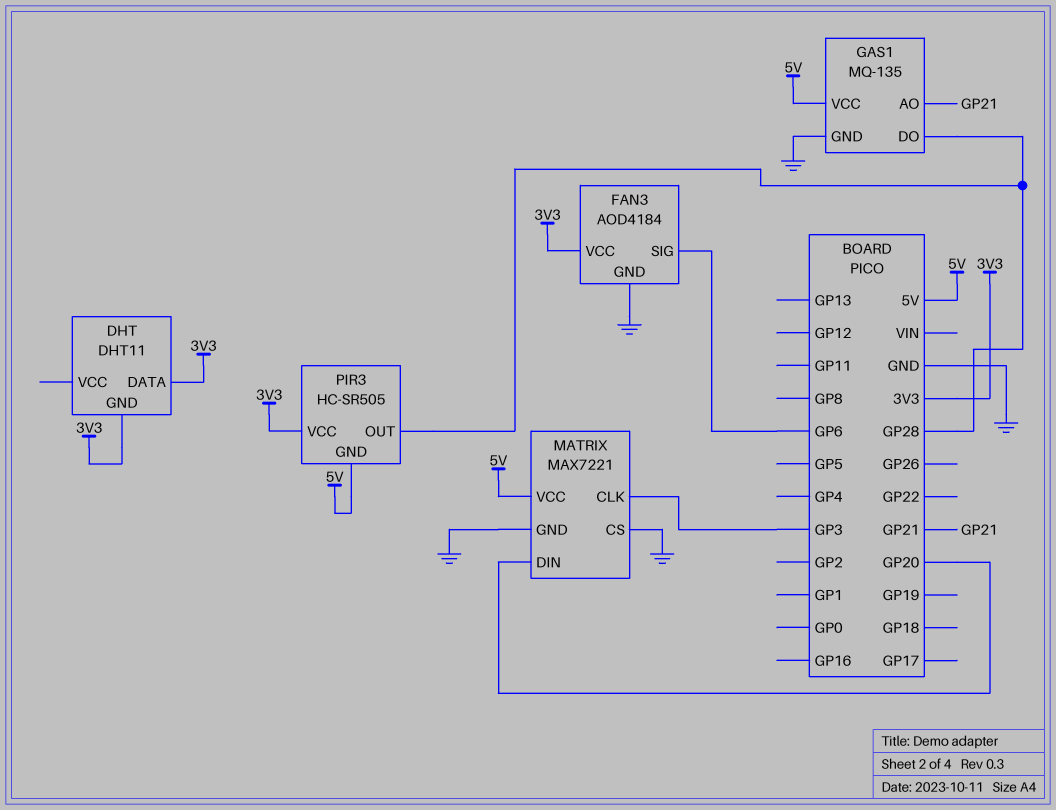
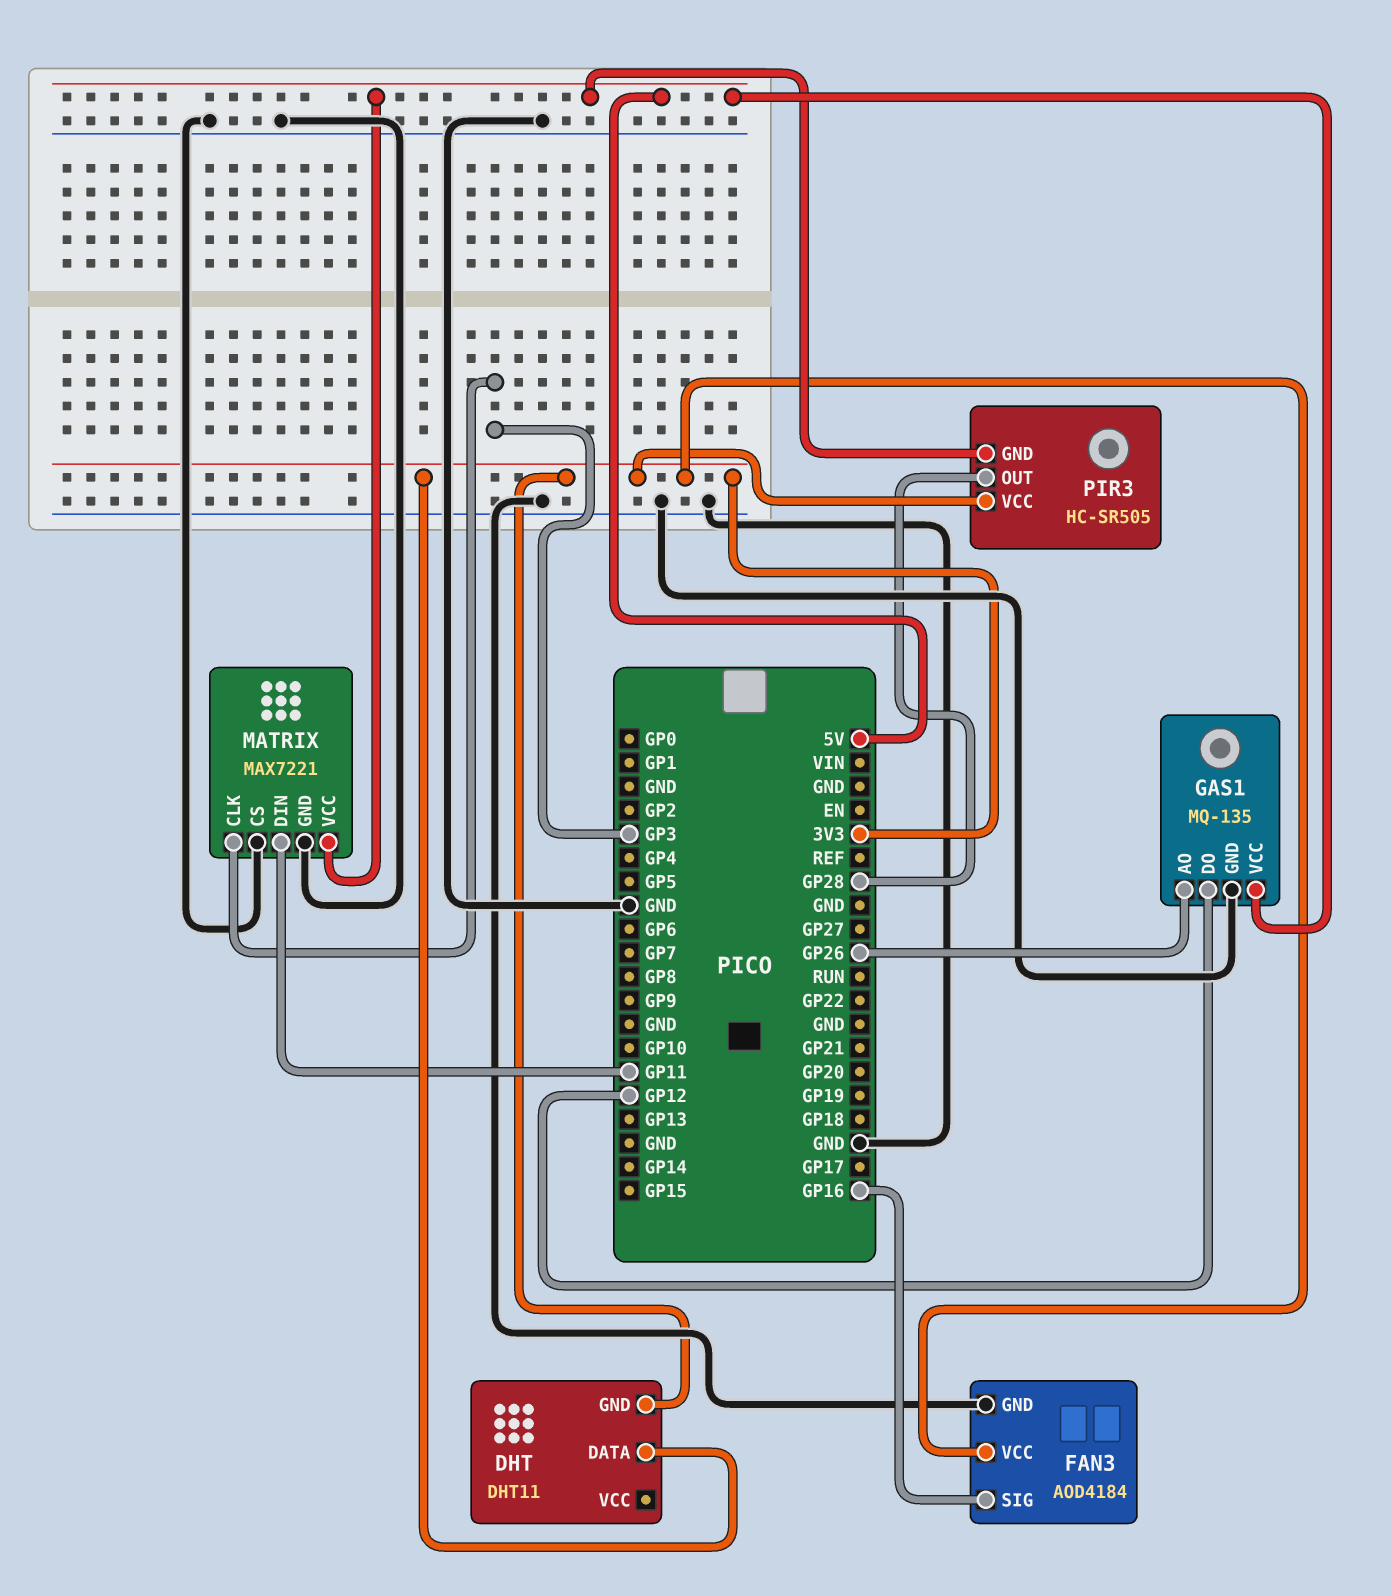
FAN3 pin SIG: GP6 -> GP16
GAS1 pin AO: GP21 -> GP26
GAS1 pin DO: GP28 -> GP12
MATRIX pin DIN: GP20 -> GP11

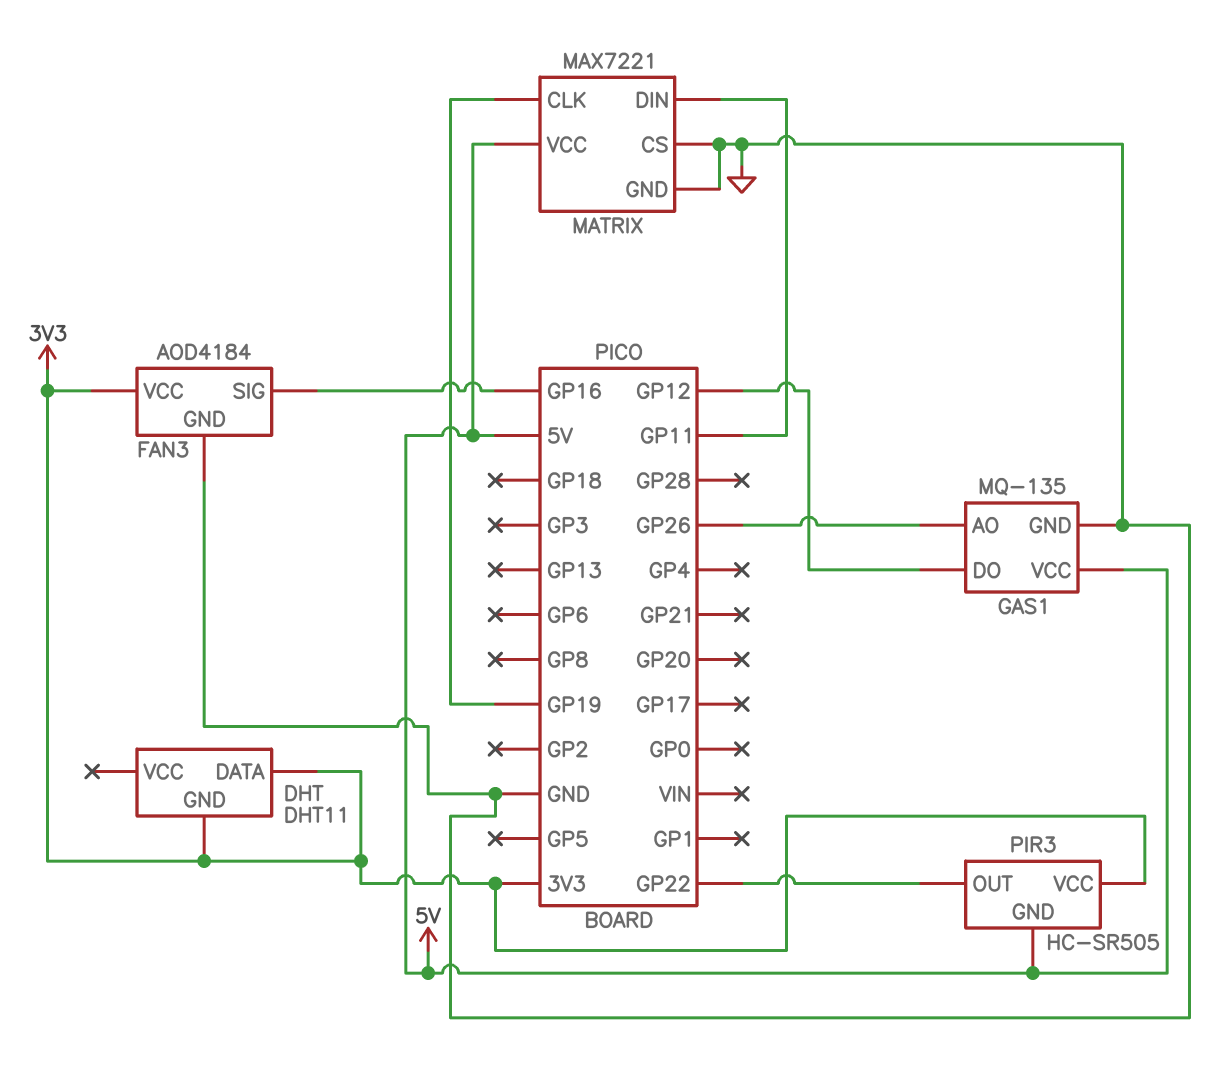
MATRIX pin CLK: GP3 -> GP19
PIR3 pin OUT: GP28 -> GP22

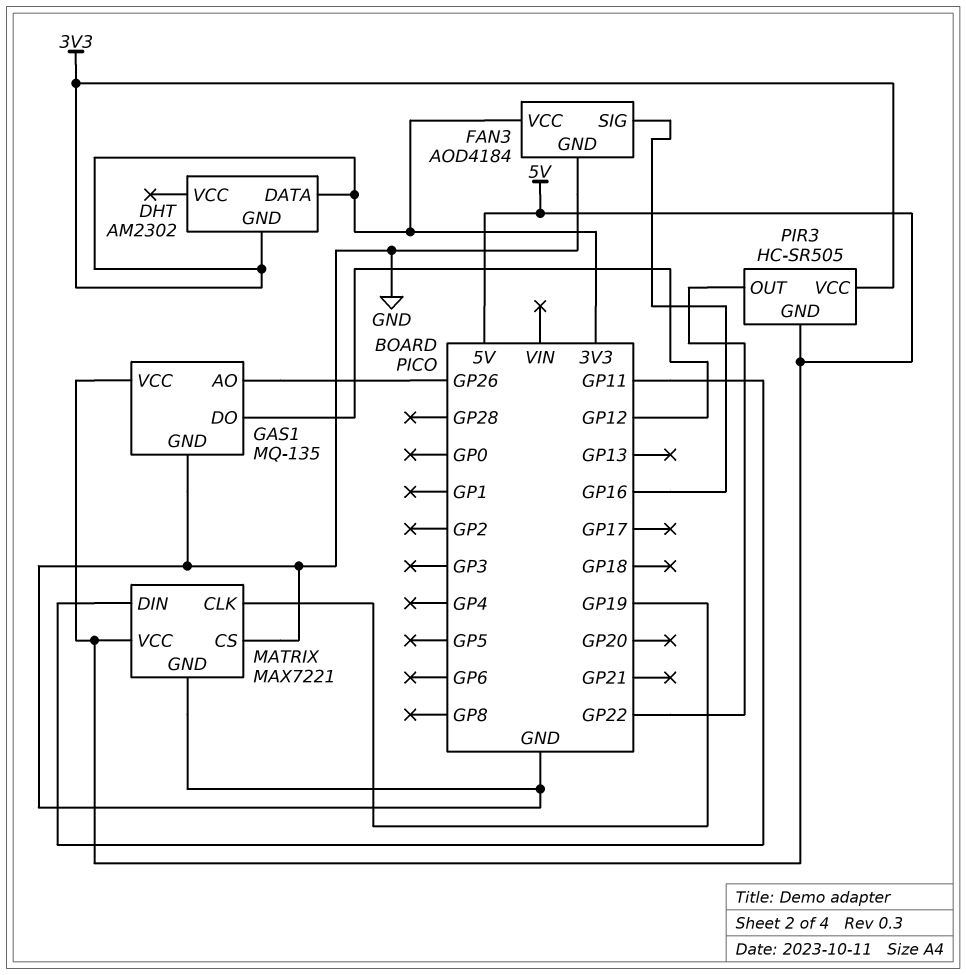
DHT: DHT11 -> AM2302

